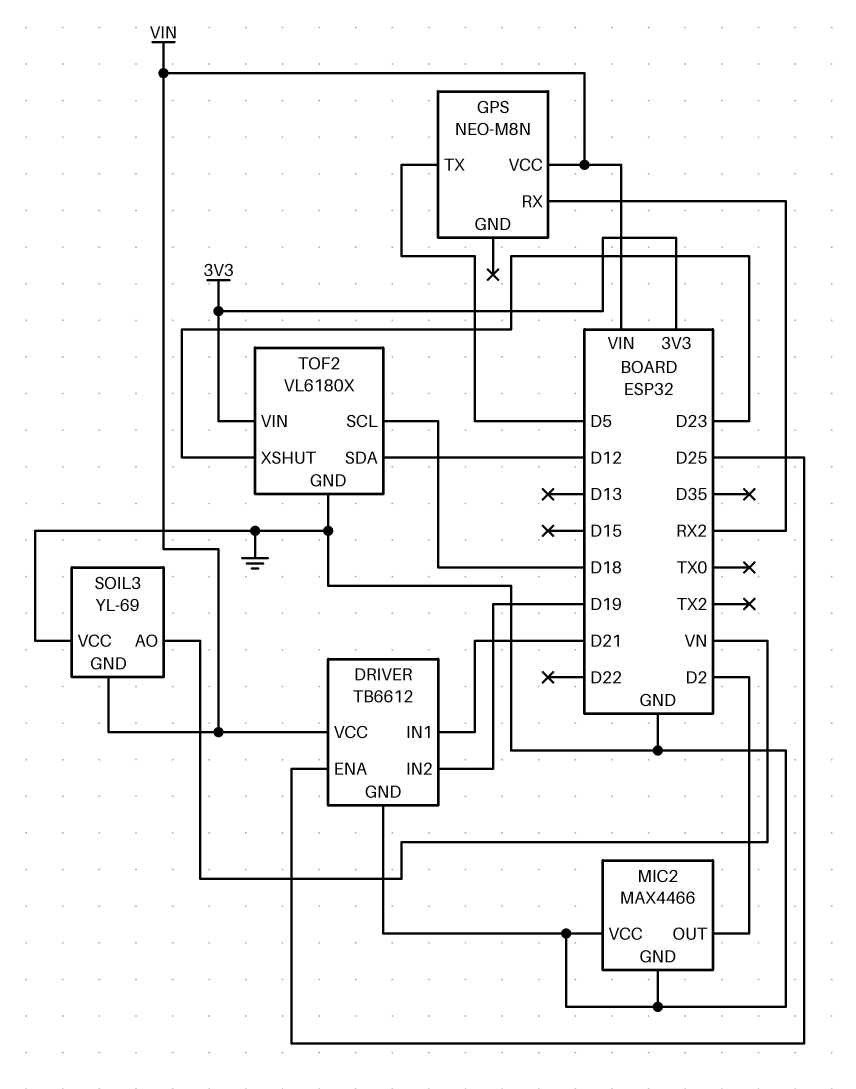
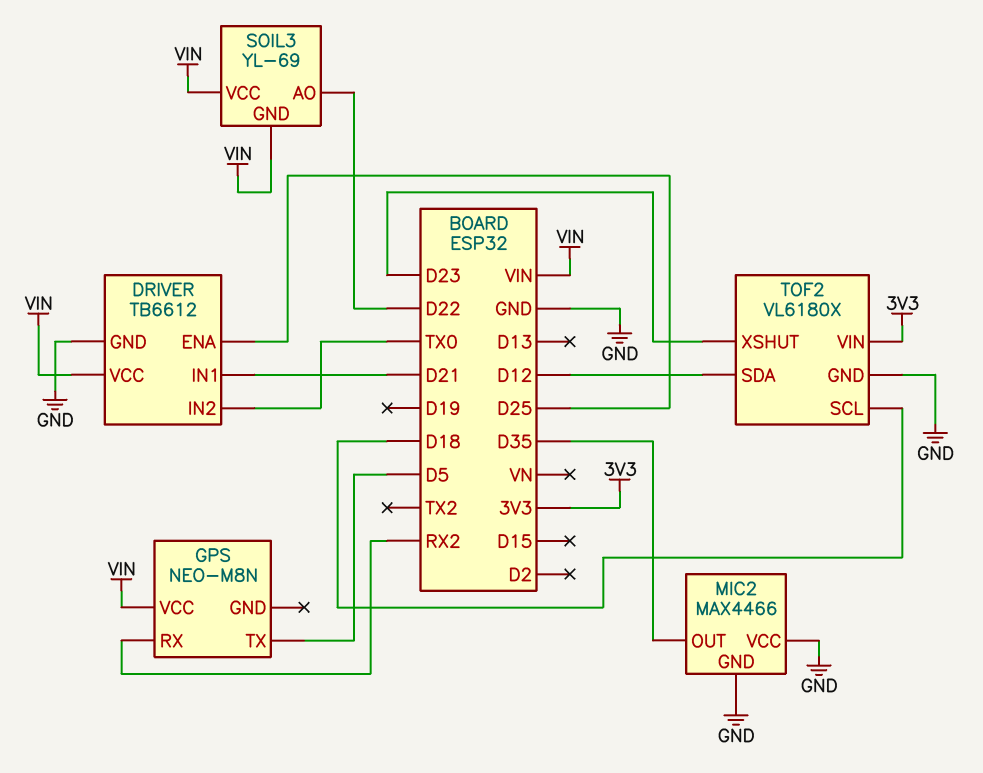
DRIVER pin IN2: D19 -> TX0
MIC2 pin OUT: D2 -> D35
SOIL3 pin AO: VN -> D22
SOIL3 pin VCC: GND -> VIN

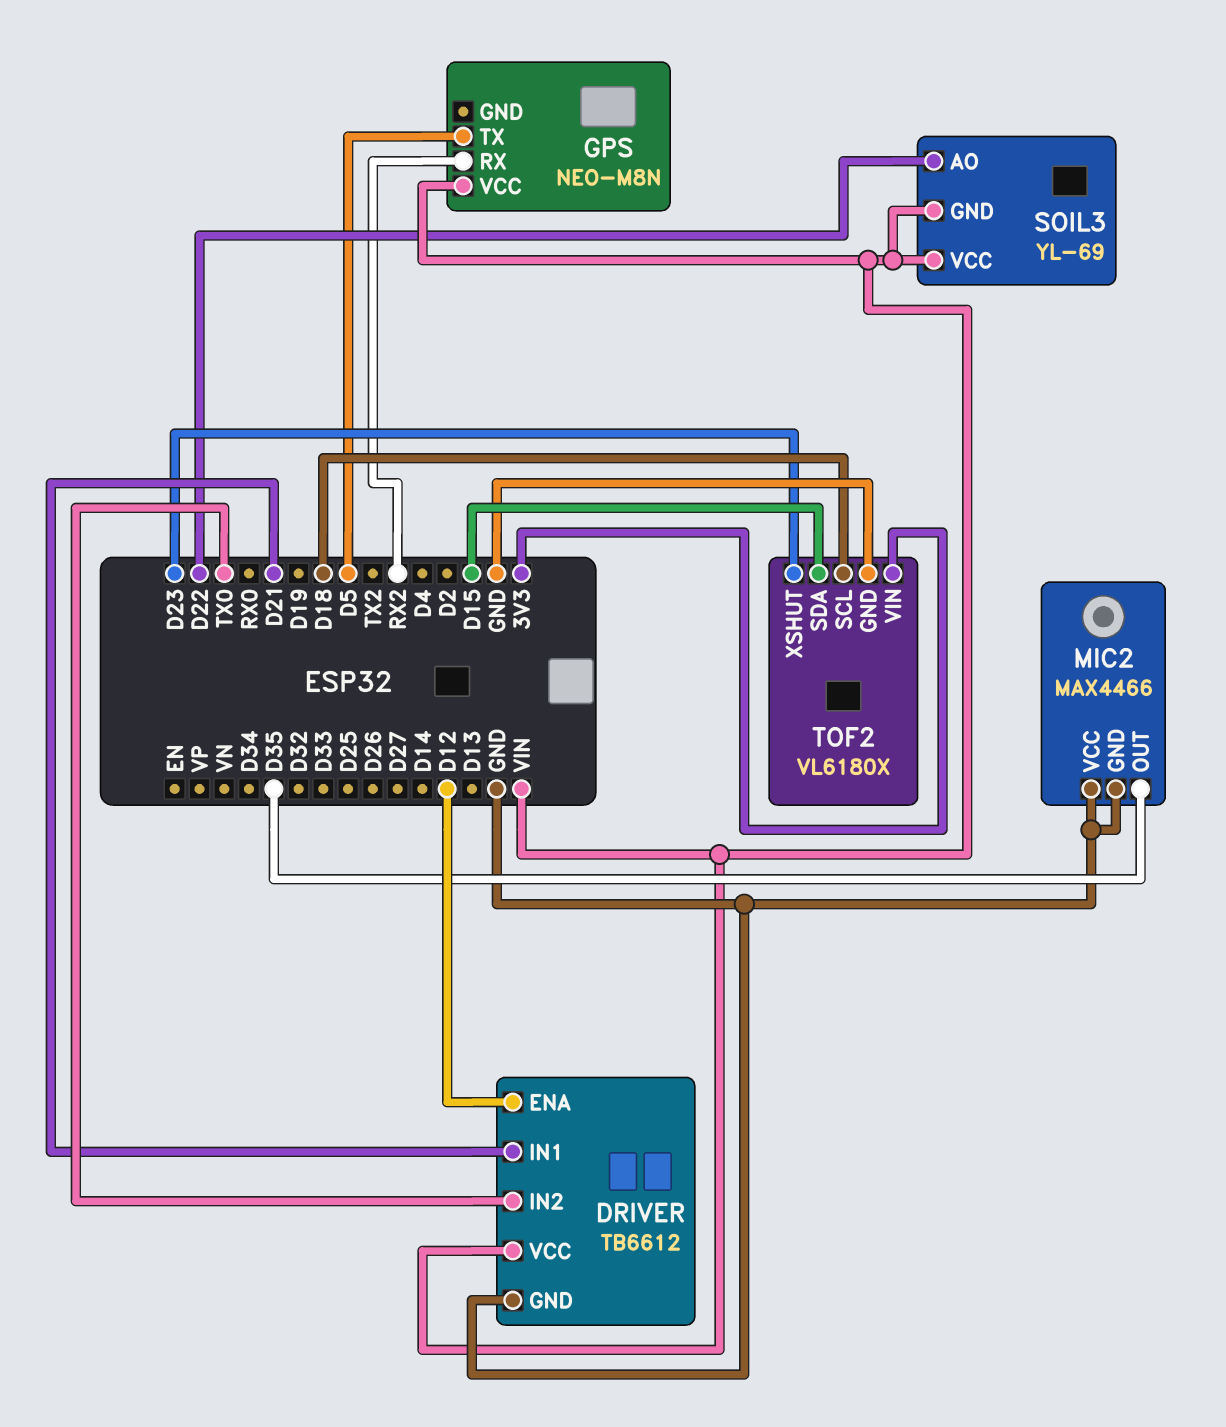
DRIVER pin ENA: D25 -> D12
TOF2 pin SDA: D12 -> D15

